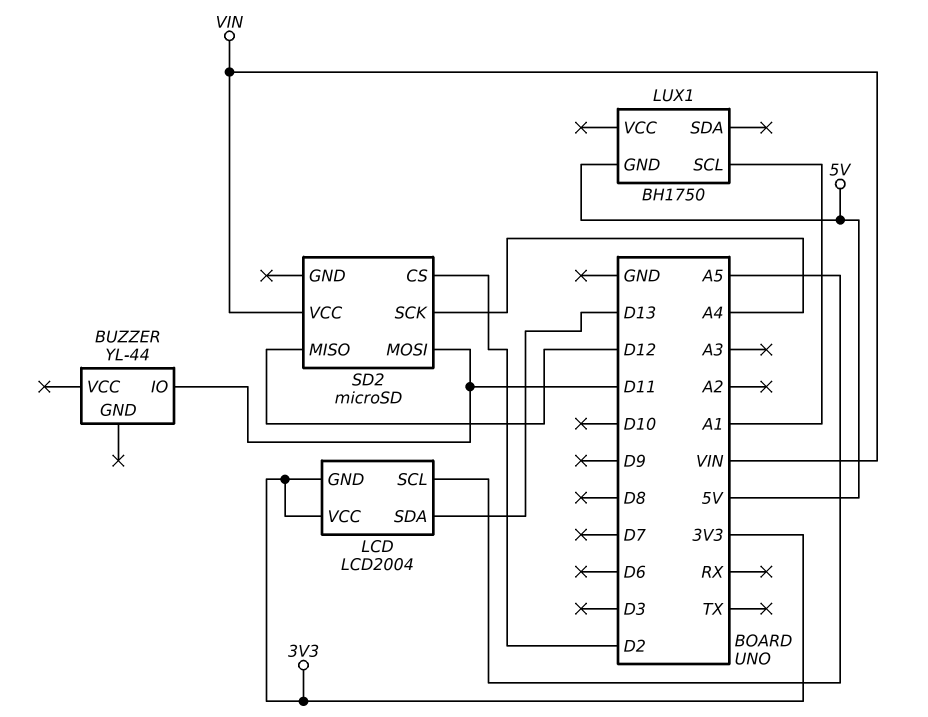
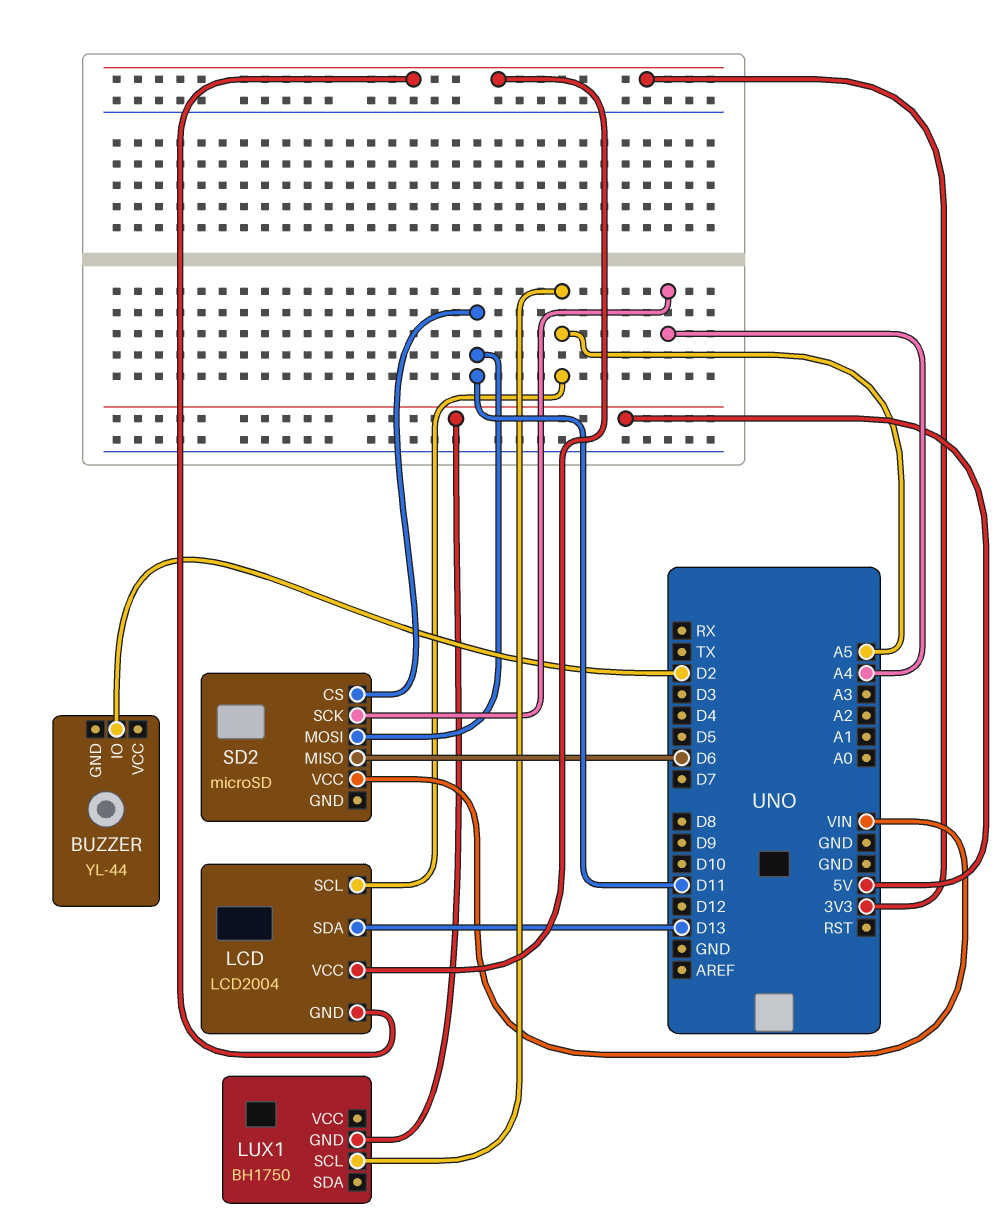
BUZZER pin IO: D11 -> D2
LUX1 pin SCL: A1 -> A5
SD2 pin CS: D2 -> D11
SD2 pin MISO: D12 -> D6

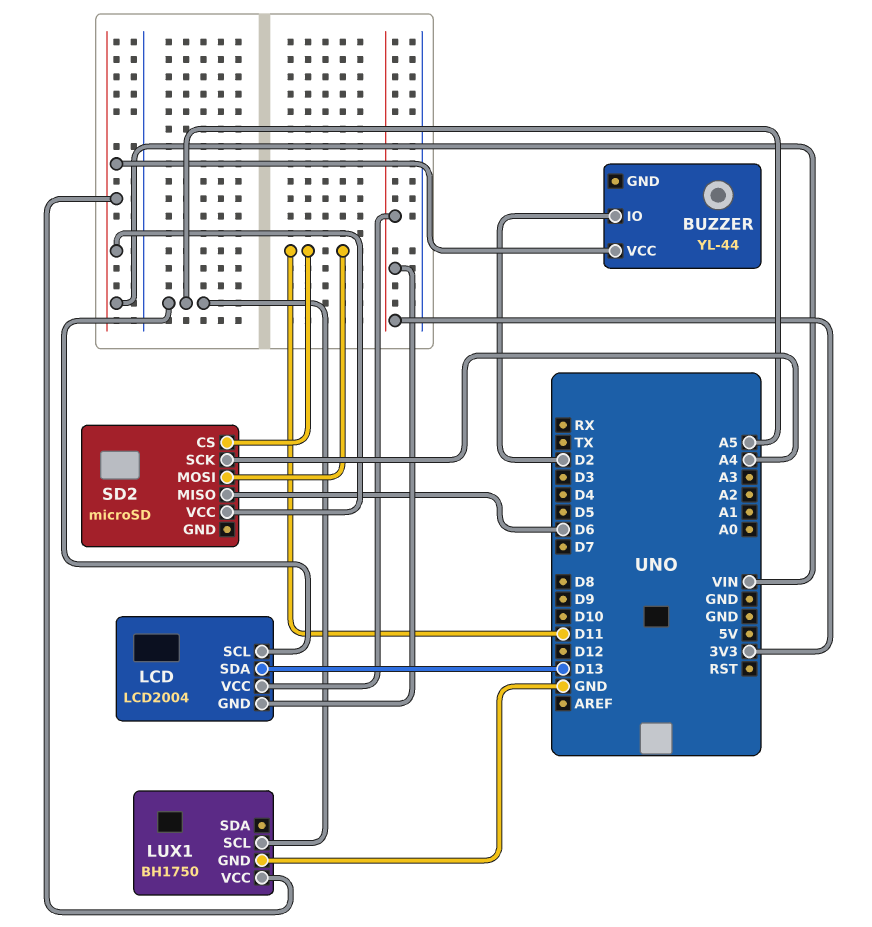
BUZZER pin VCC: none -> VIN
LUX1 pin GND: 5V -> GND
LUX1 pin VCC: none -> VIN

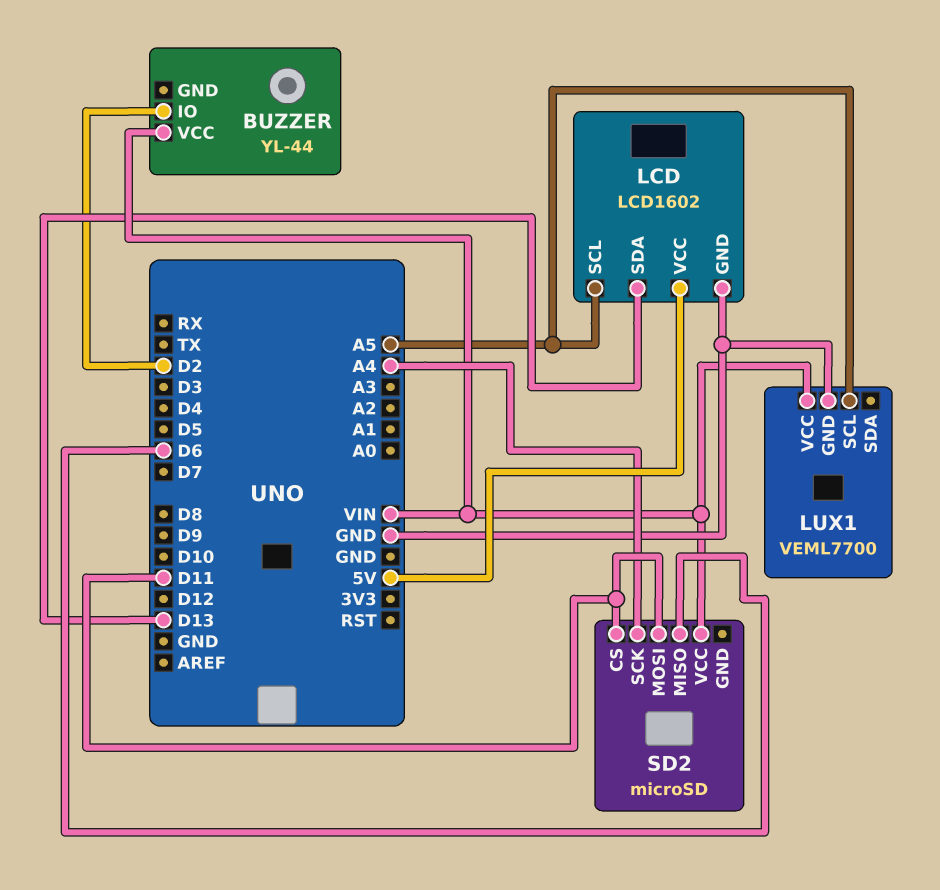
LCD: LCD2004 -> LCD1602
LCD pin GND: 3V3 -> GND
LCD pin VCC: 3V3 -> 5V
LUX1: BH1750 -> VEML7700

